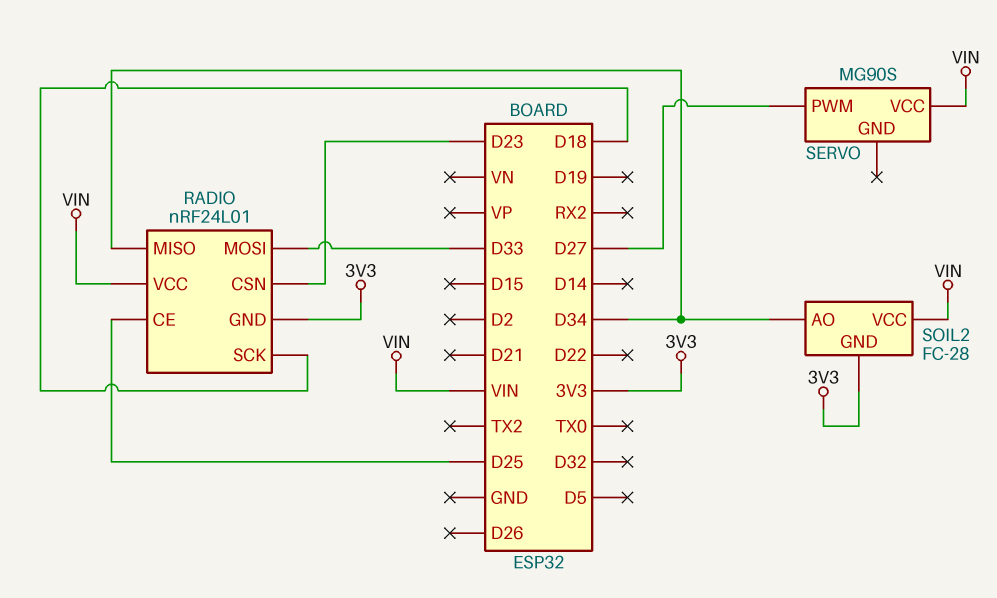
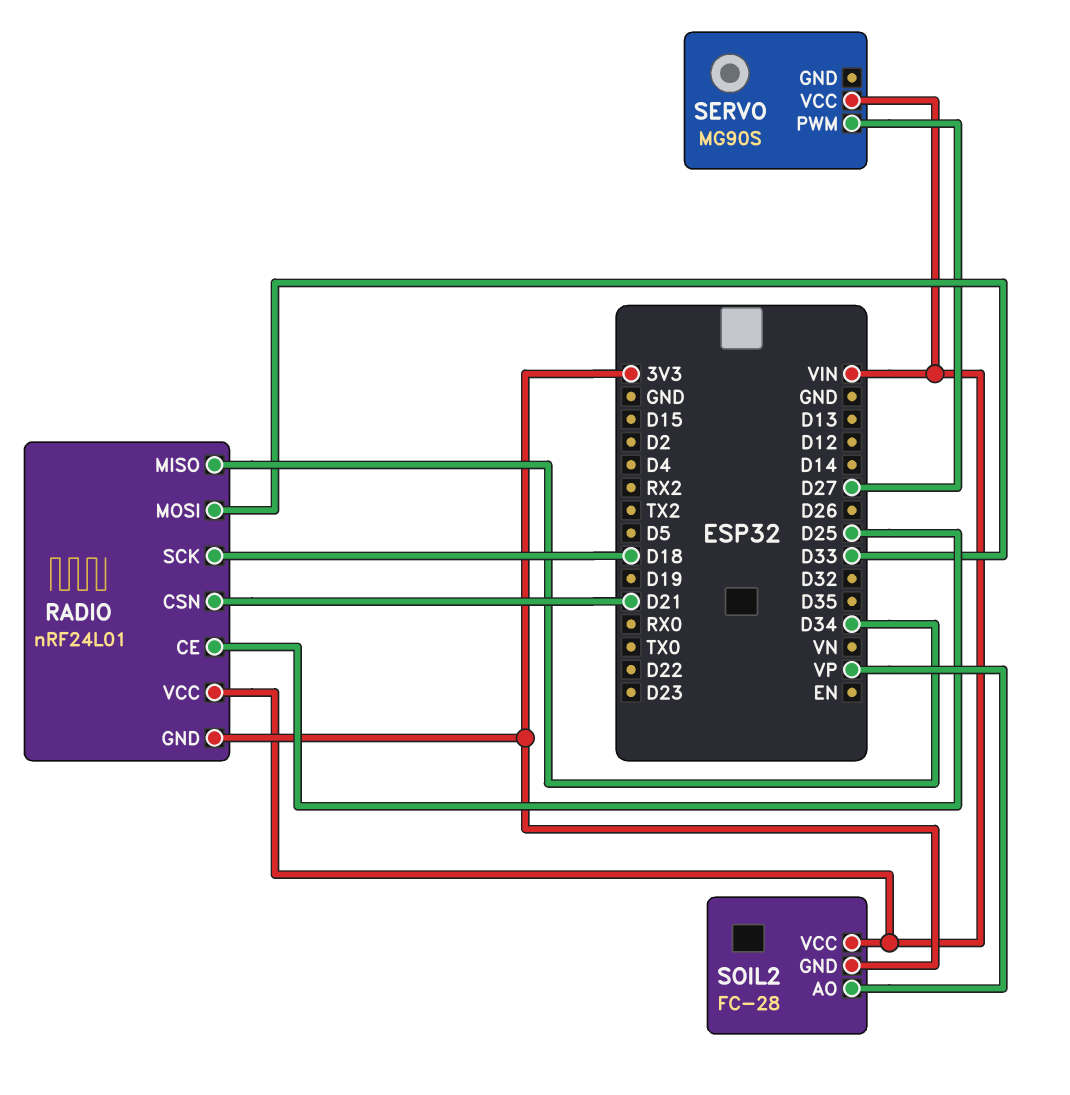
RADIO pin CSN: D23 -> D21
SOIL2 pin AO: D34 -> VP

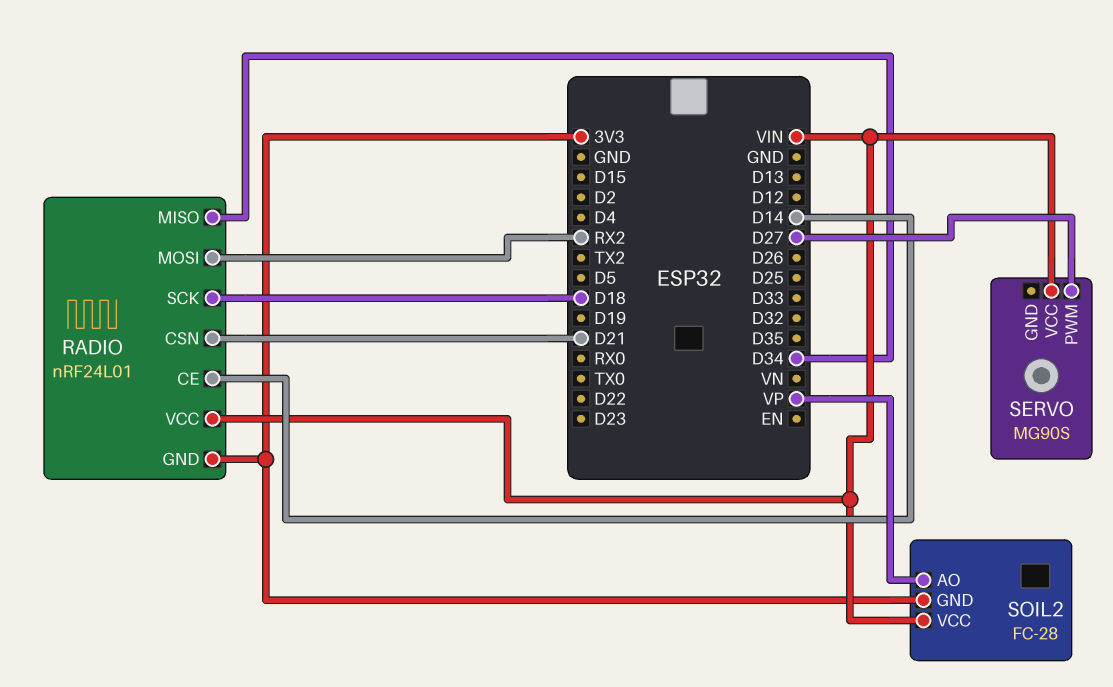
RADIO pin CE: D25 -> D14
RADIO pin MOSI: D33 -> RX2

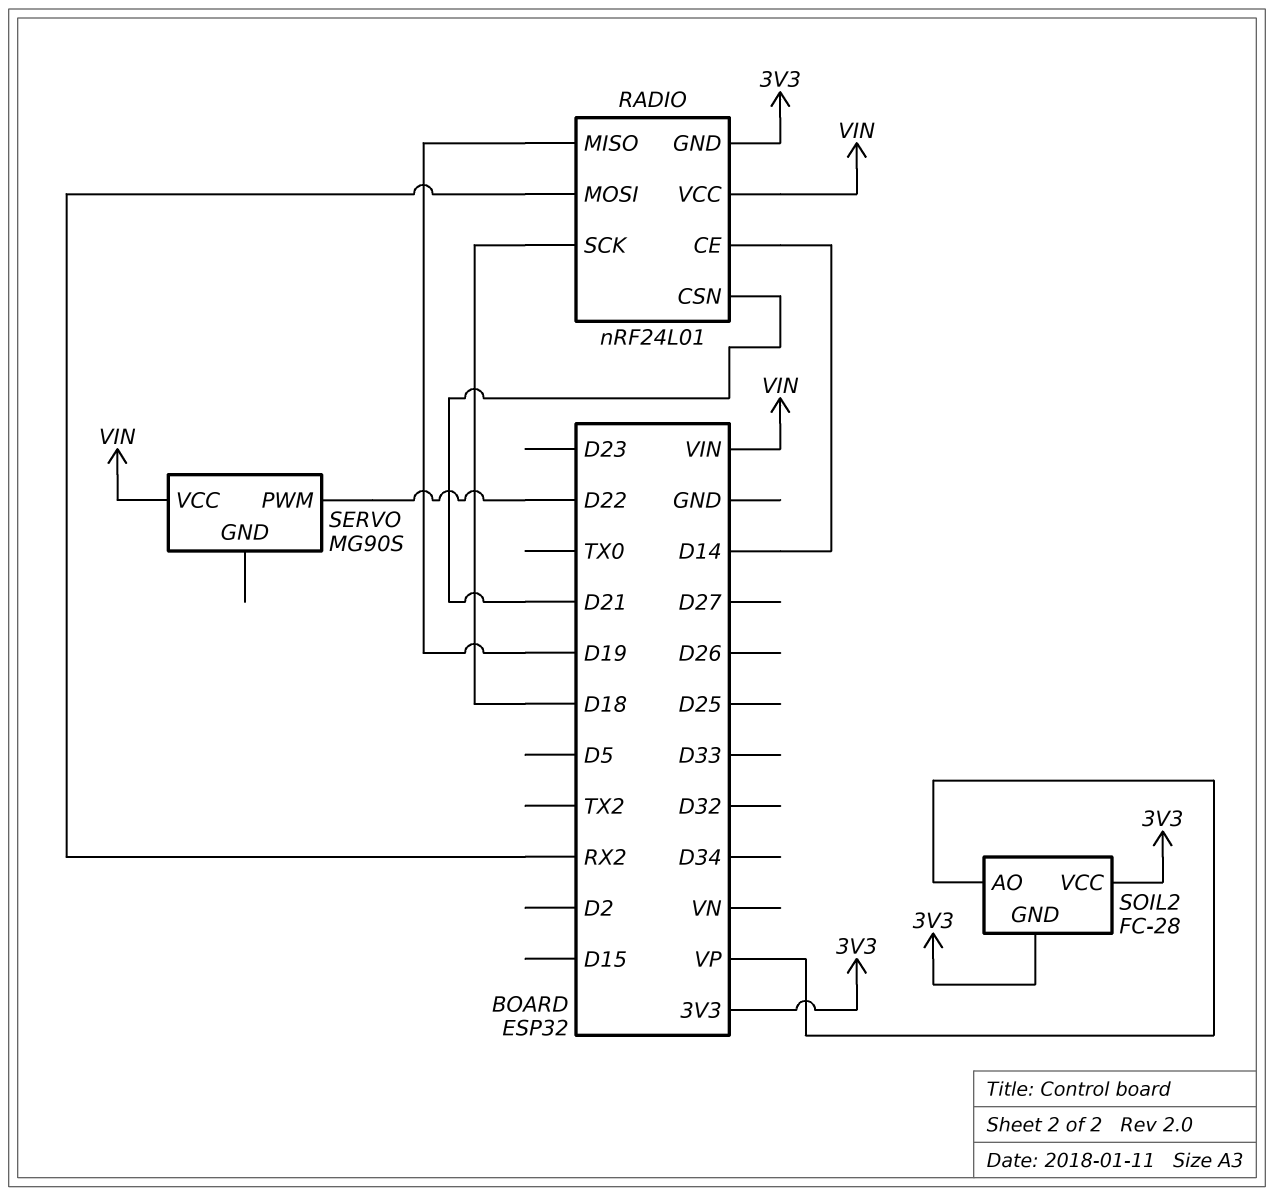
RADIO pin MISO: D34 -> D19
SERVO pin PWM: D27 -> D22
SOIL2 pin VCC: VIN -> 3V3

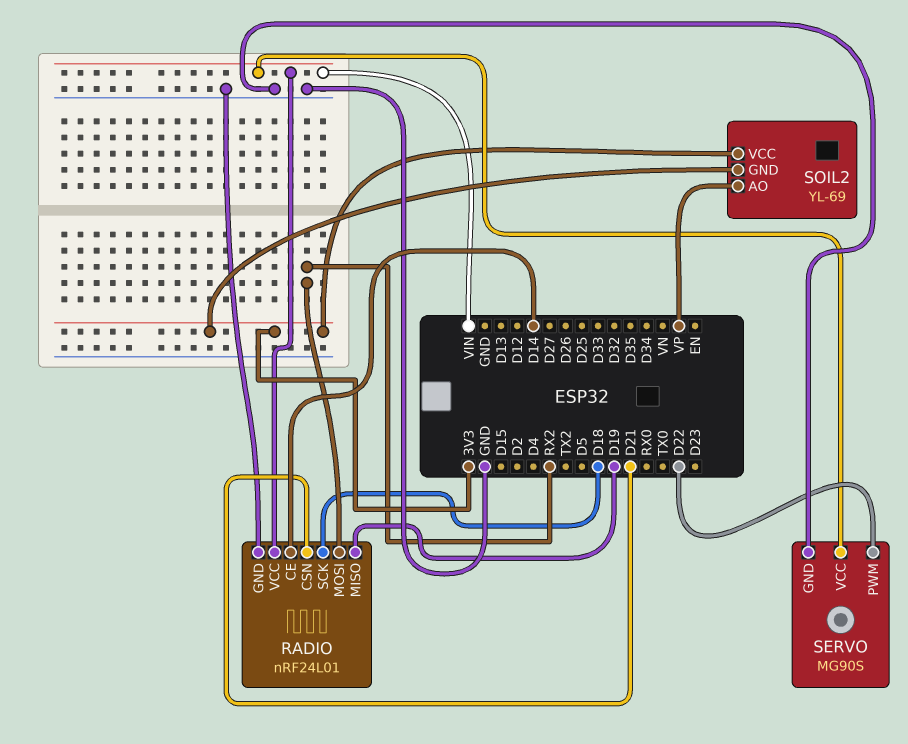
RADIO pin GND: 3V3 -> GND
SERVO pin GND: none -> GND
SOIL2: FC-28 -> YL-69

